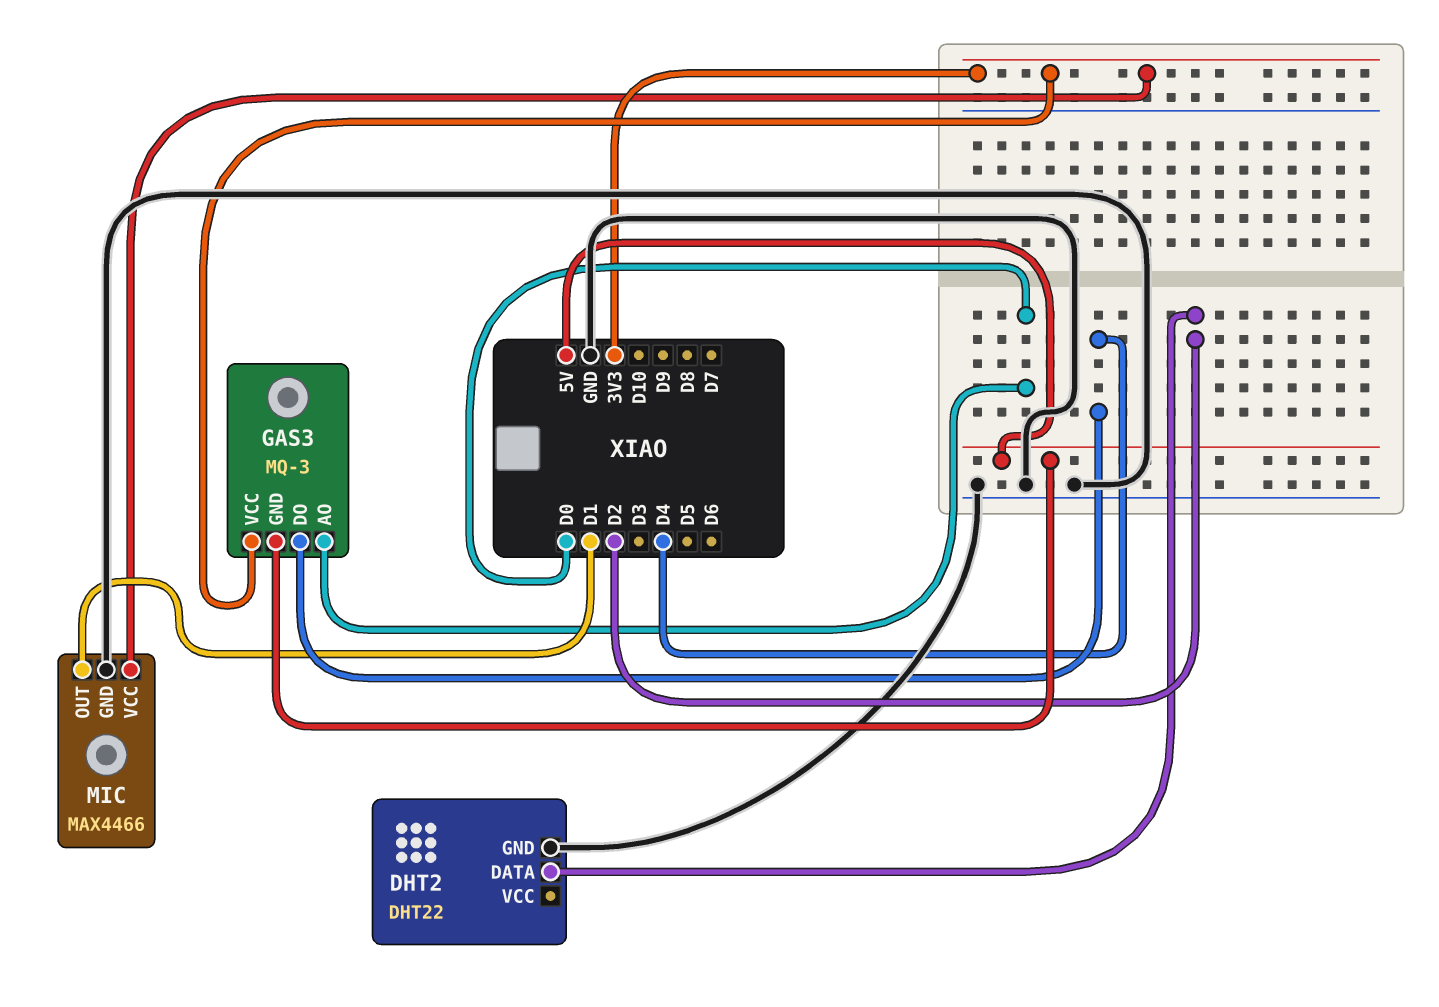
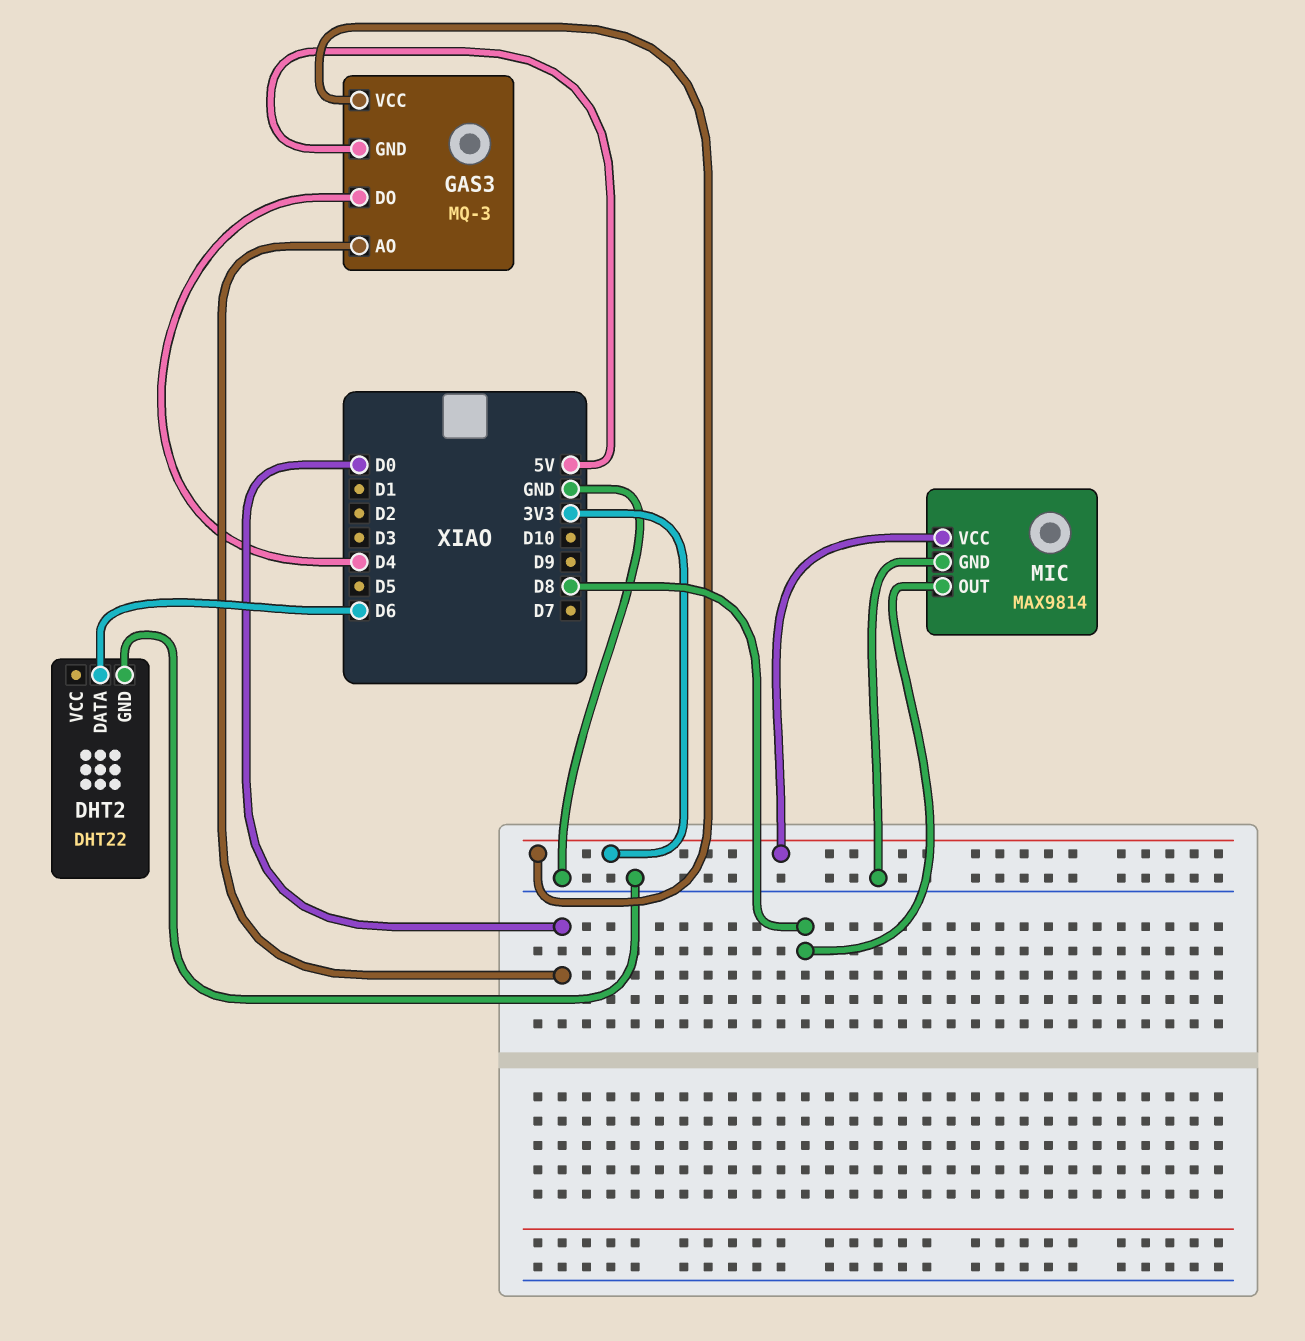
DHT2 pin DATA: D2 -> D6
MIC: MAX4466 -> MAX9814
MIC pin OUT: D1 -> D8

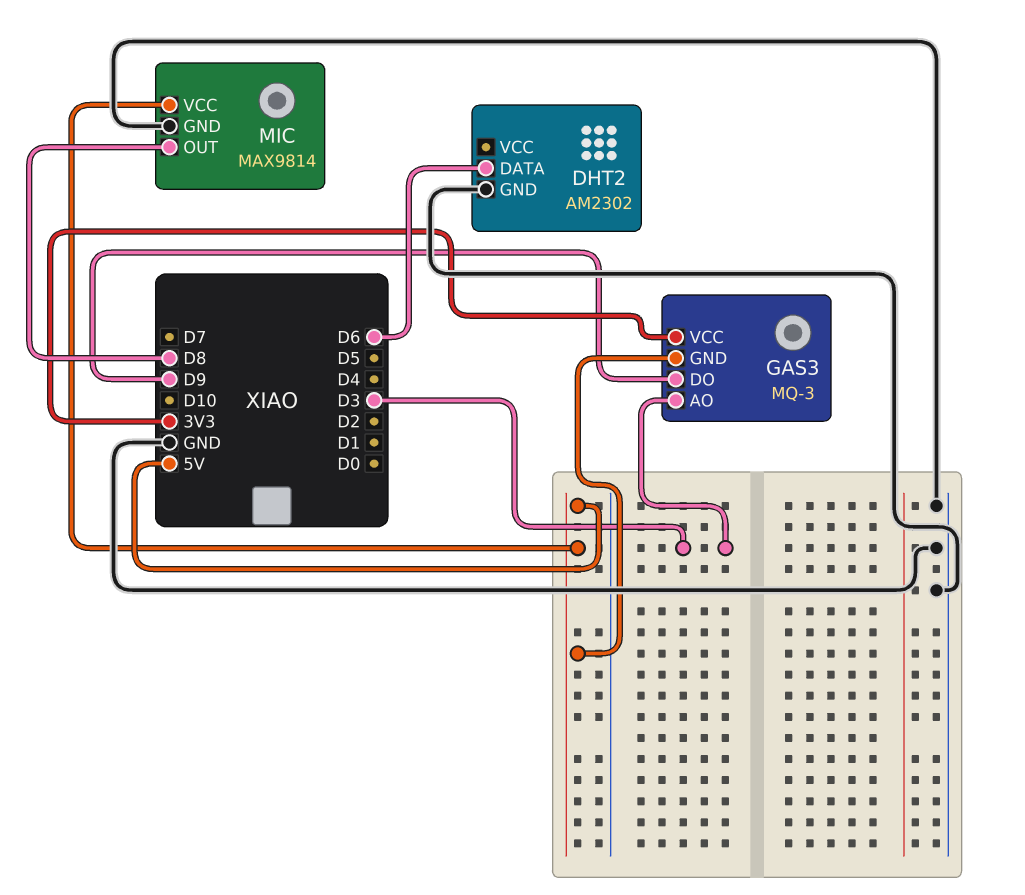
DHT2: DHT22 -> AM2302
GAS3 pin AO: D0 -> D3
GAS3 pin DO: D4 -> D9
MIC pin VCC: 3V3 -> 5V

